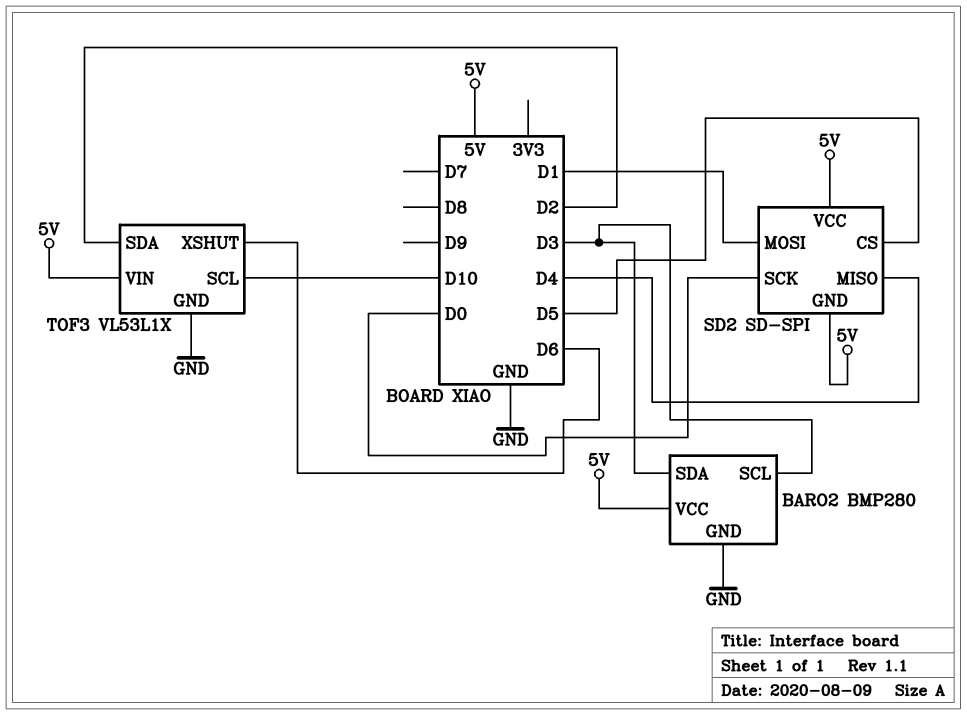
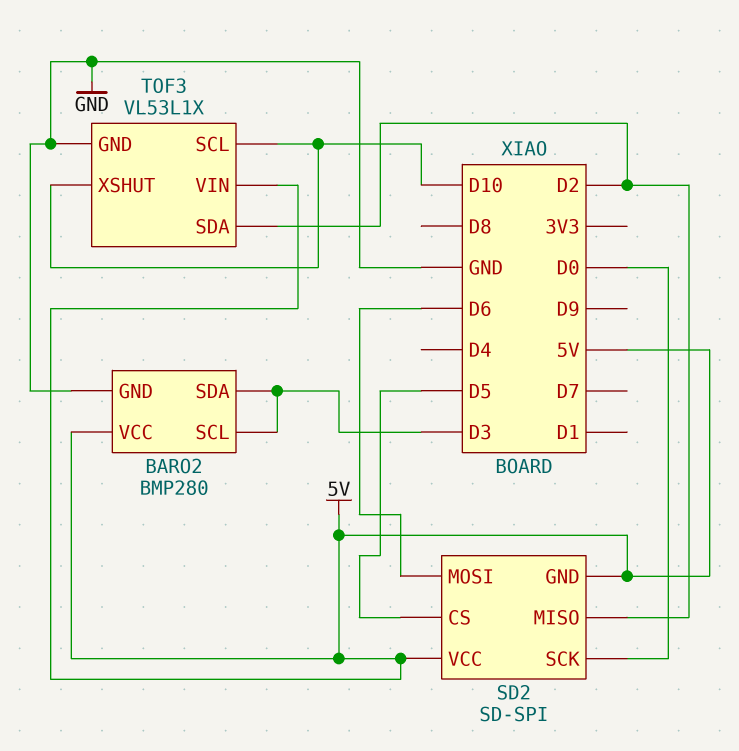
SD2 pin MISO: D4 -> D2
SD2 pin MOSI: D1 -> D6
TOF3 pin XSHUT: D6 -> D10

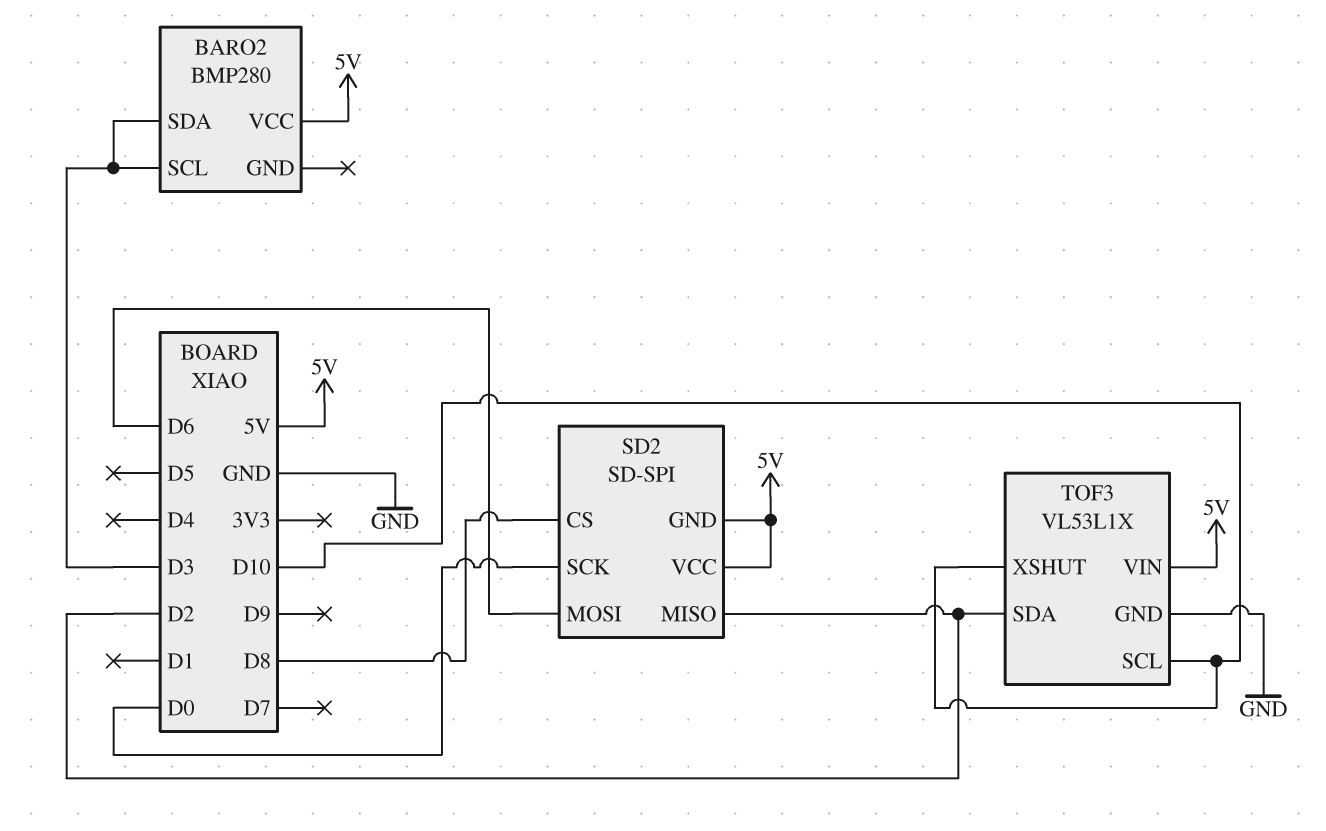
BARO2 pin GND: GND -> none
SD2 pin CS: D5 -> D8

